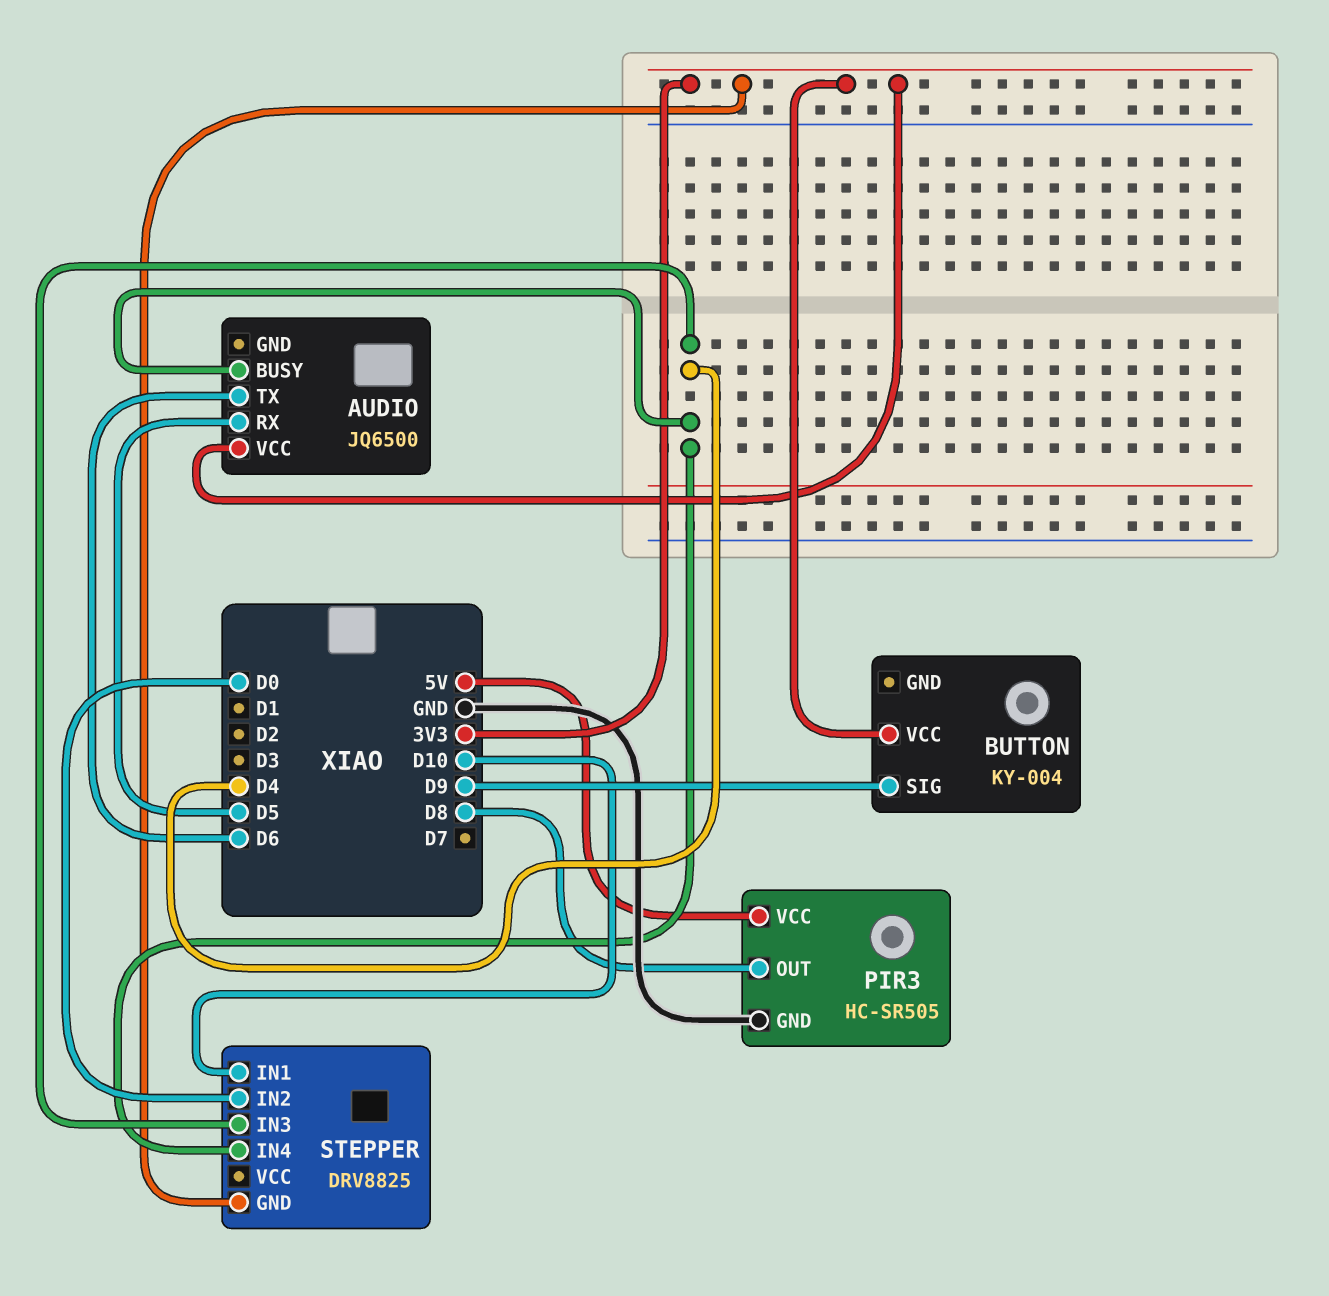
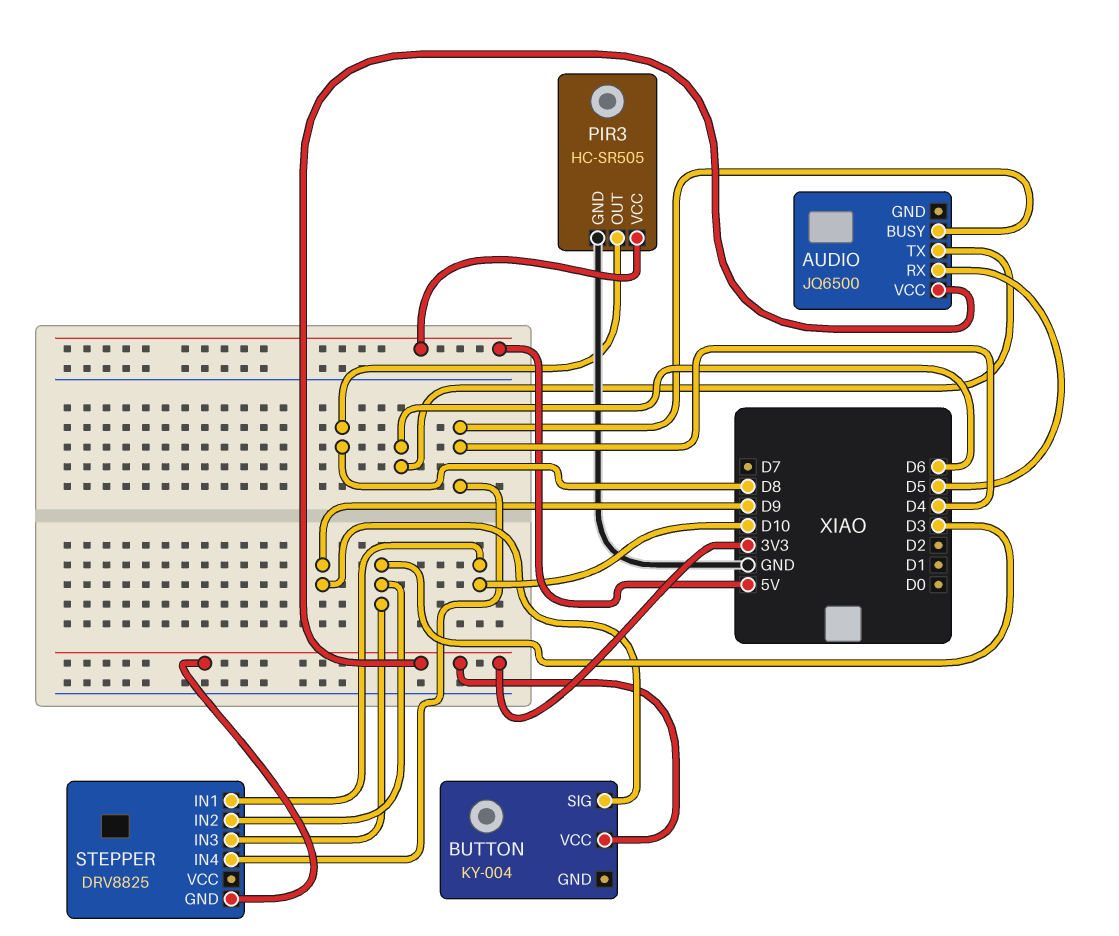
STEPPER pin IN2: D0 -> D3
STEPPER pin IN3: D4 -> D3

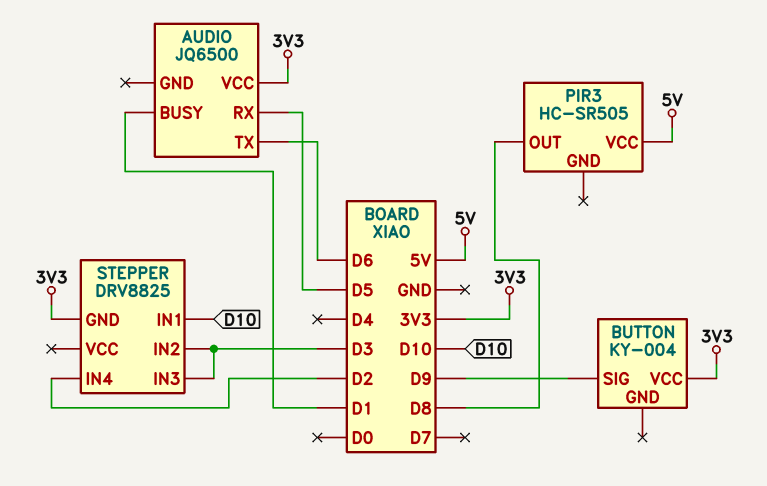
AUDIO pin BUSY: D4 -> D1
PIR3 pin GND: GND -> none
STEPPER pin IN4: D4 -> D2

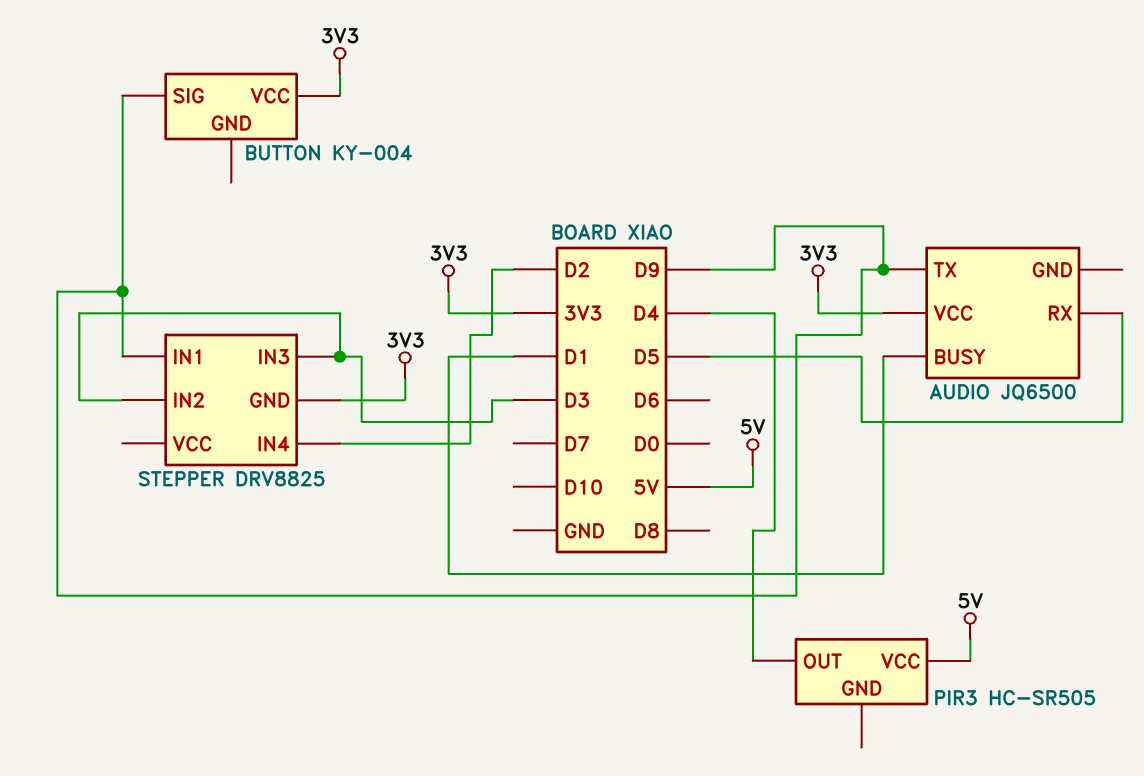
AUDIO pin TX: D6 -> D9
PIR3 pin OUT: D8 -> D4
STEPPER pin IN1: D10 -> D9

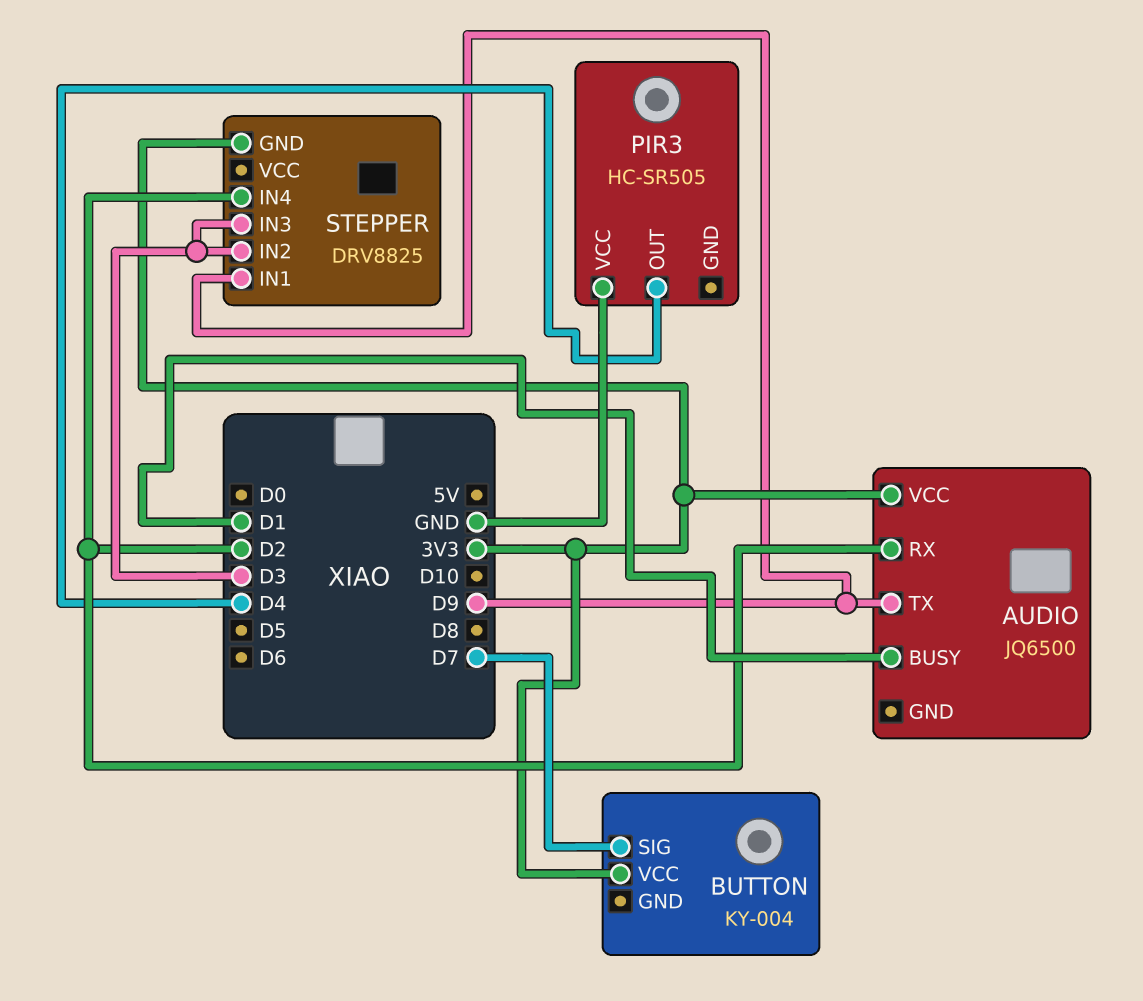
AUDIO pin RX: D5 -> D2
BUTTON pin SIG: D9 -> D7
PIR3 pin VCC: 5V -> GND

